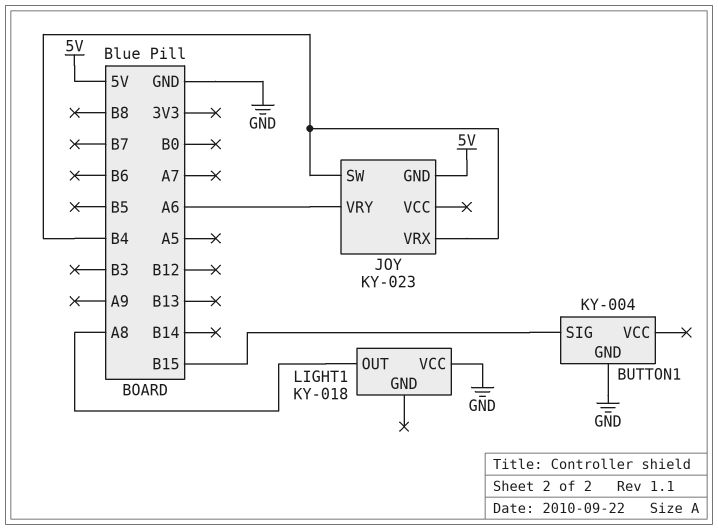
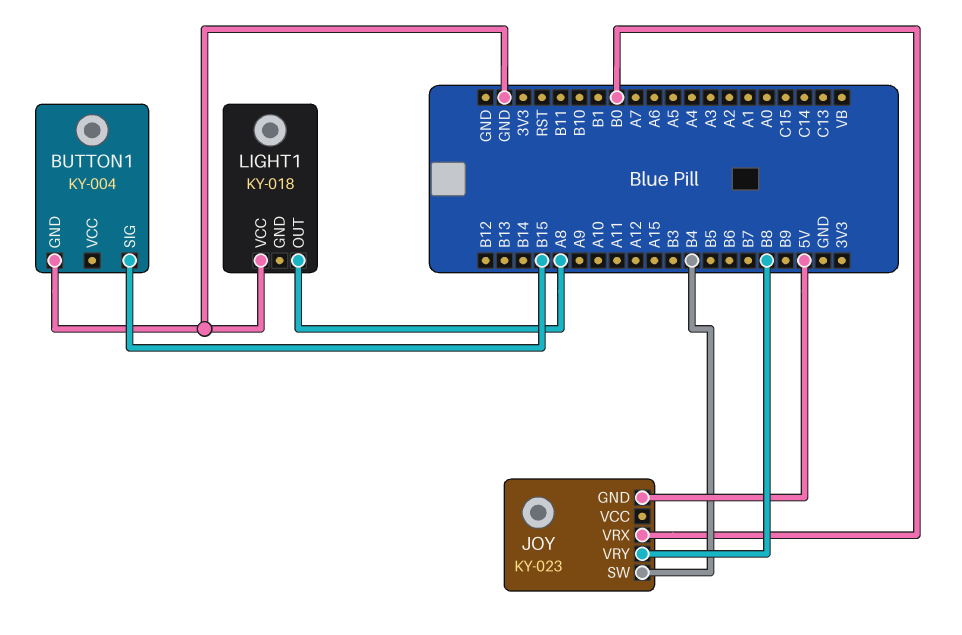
JOY pin VRX: B4 -> B0
JOY pin VRY: A6 -> B8

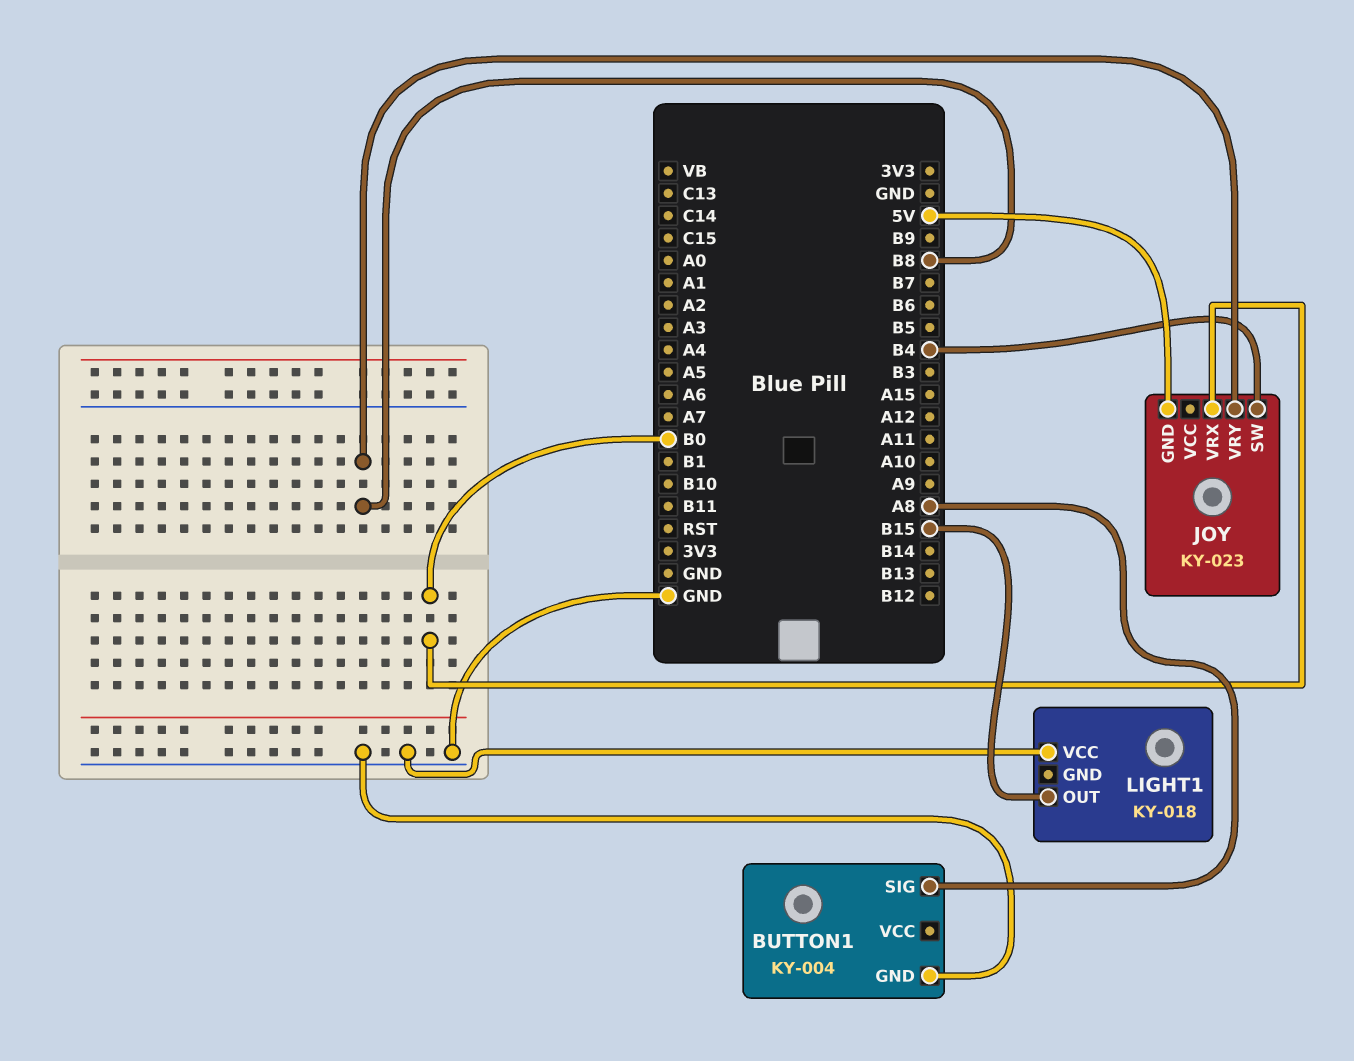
BUTTON1 pin SIG: B15 -> A8
LIGHT1 pin OUT: A8 -> B15

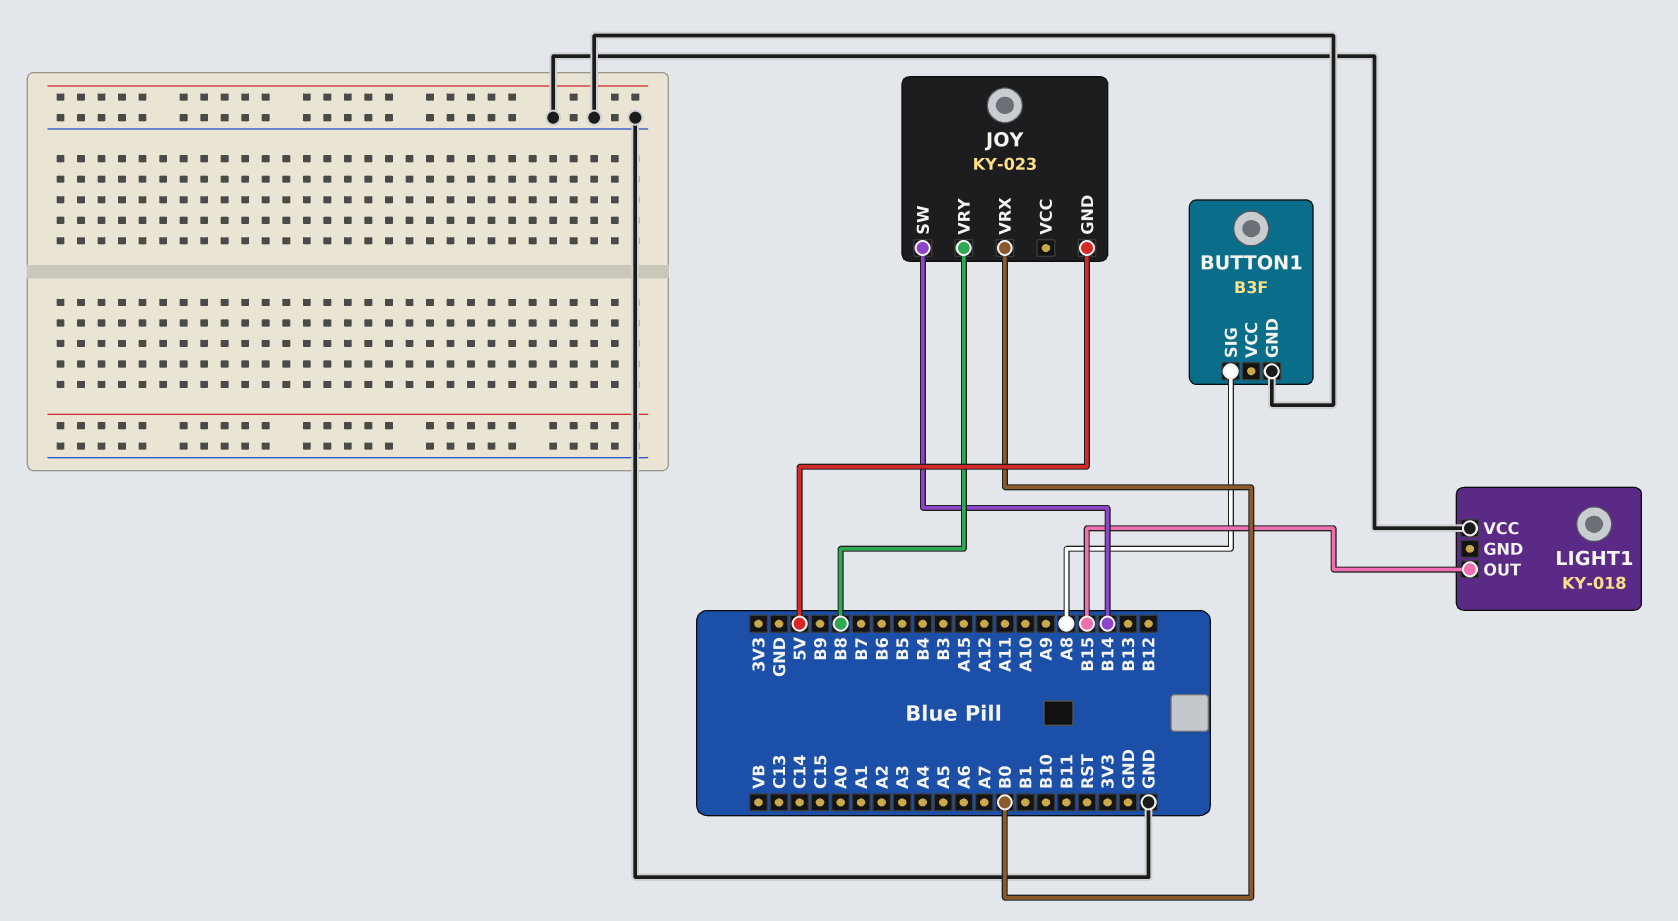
BUTTON1: KY-004 -> B3F
JOY pin SW: B4 -> B14

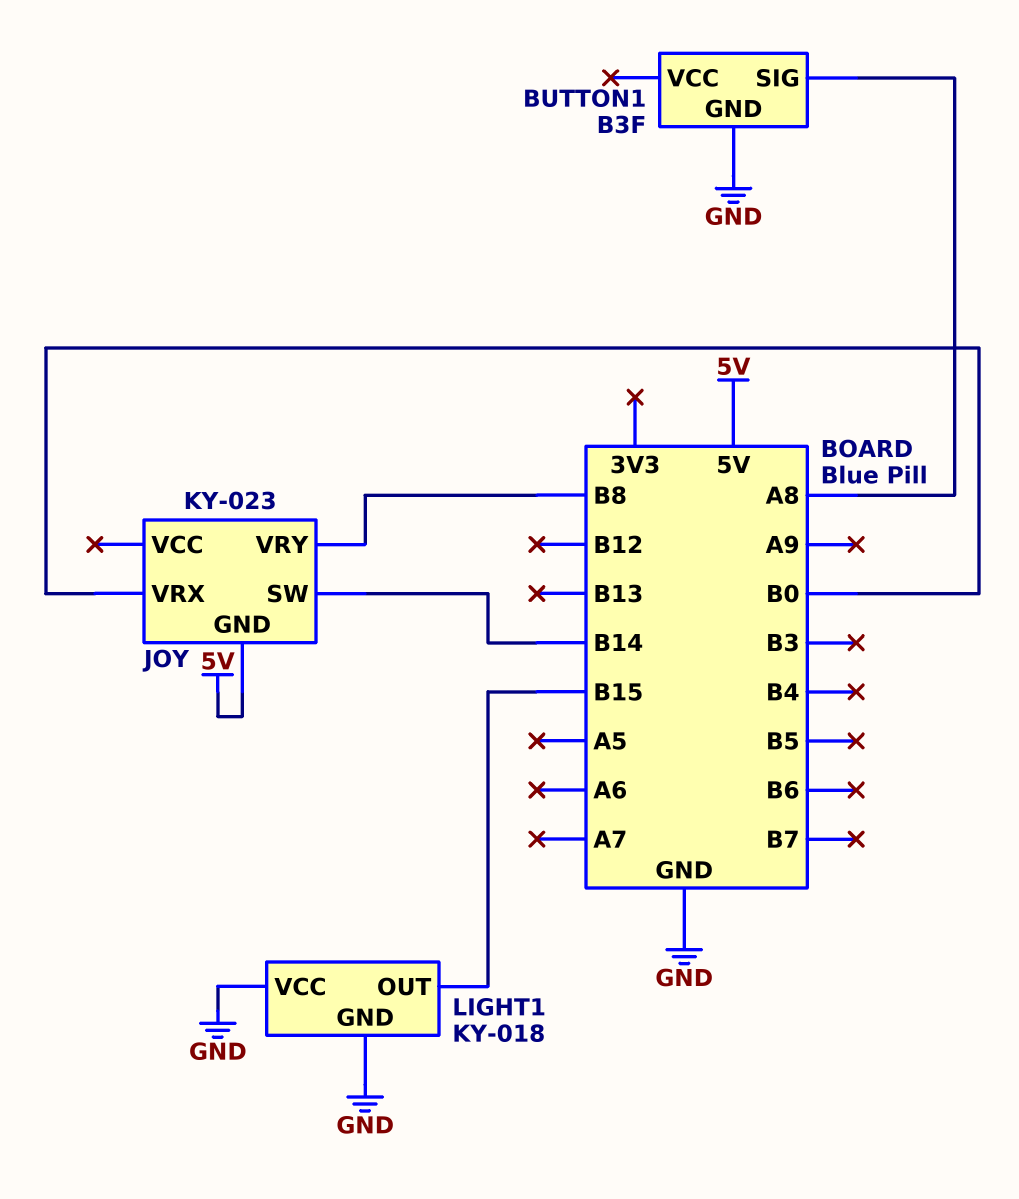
LIGHT1 pin GND: none -> GND

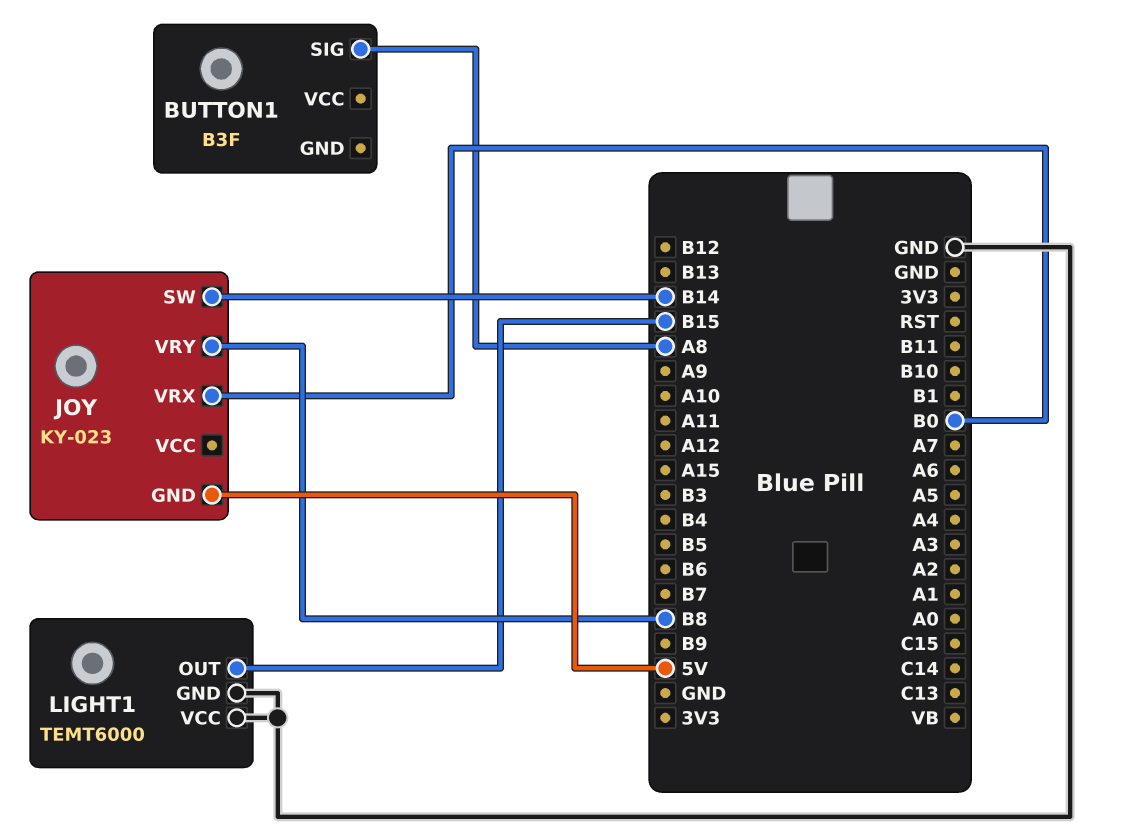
BUTTON1 pin GND: GND -> none
LIGHT1: KY-018 -> TEMT6000

